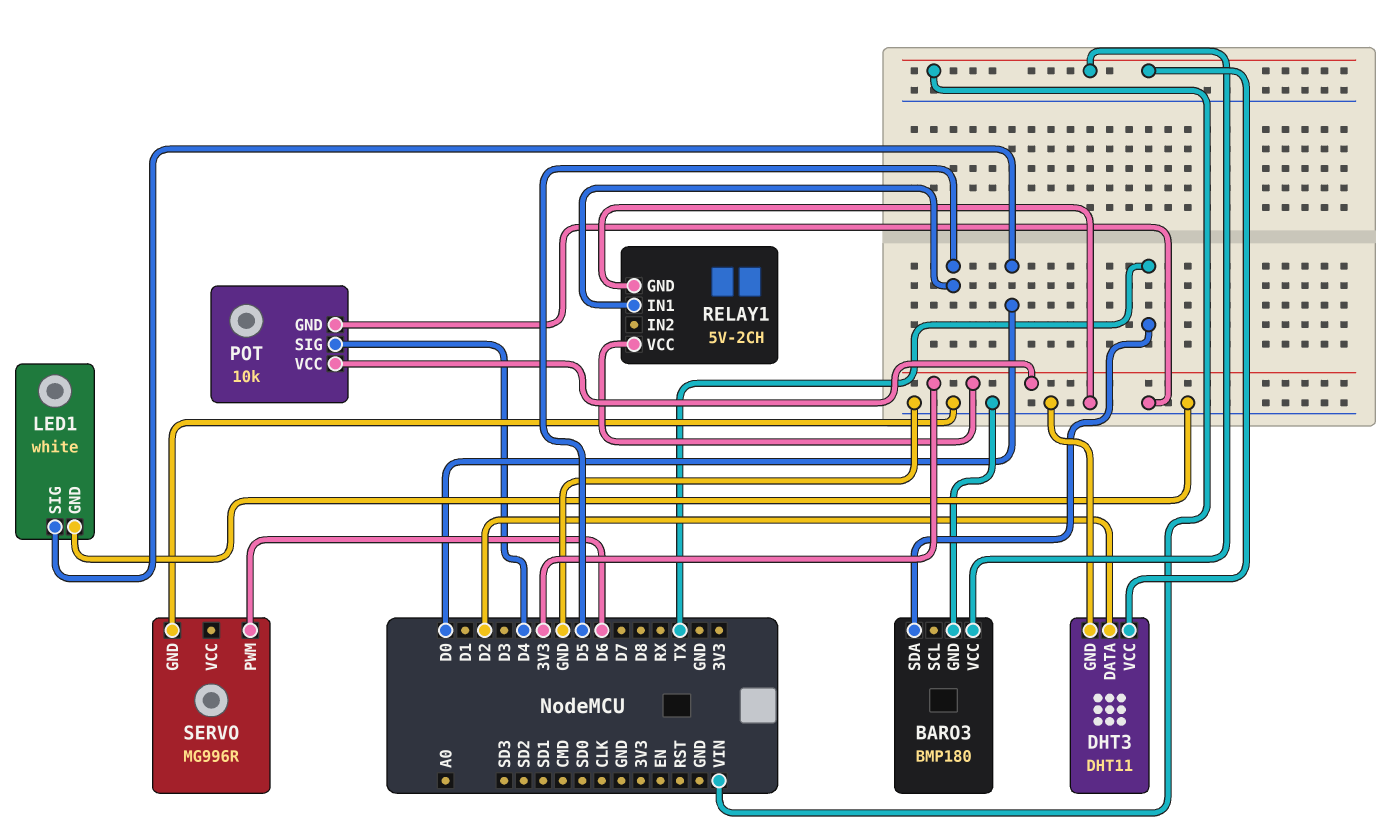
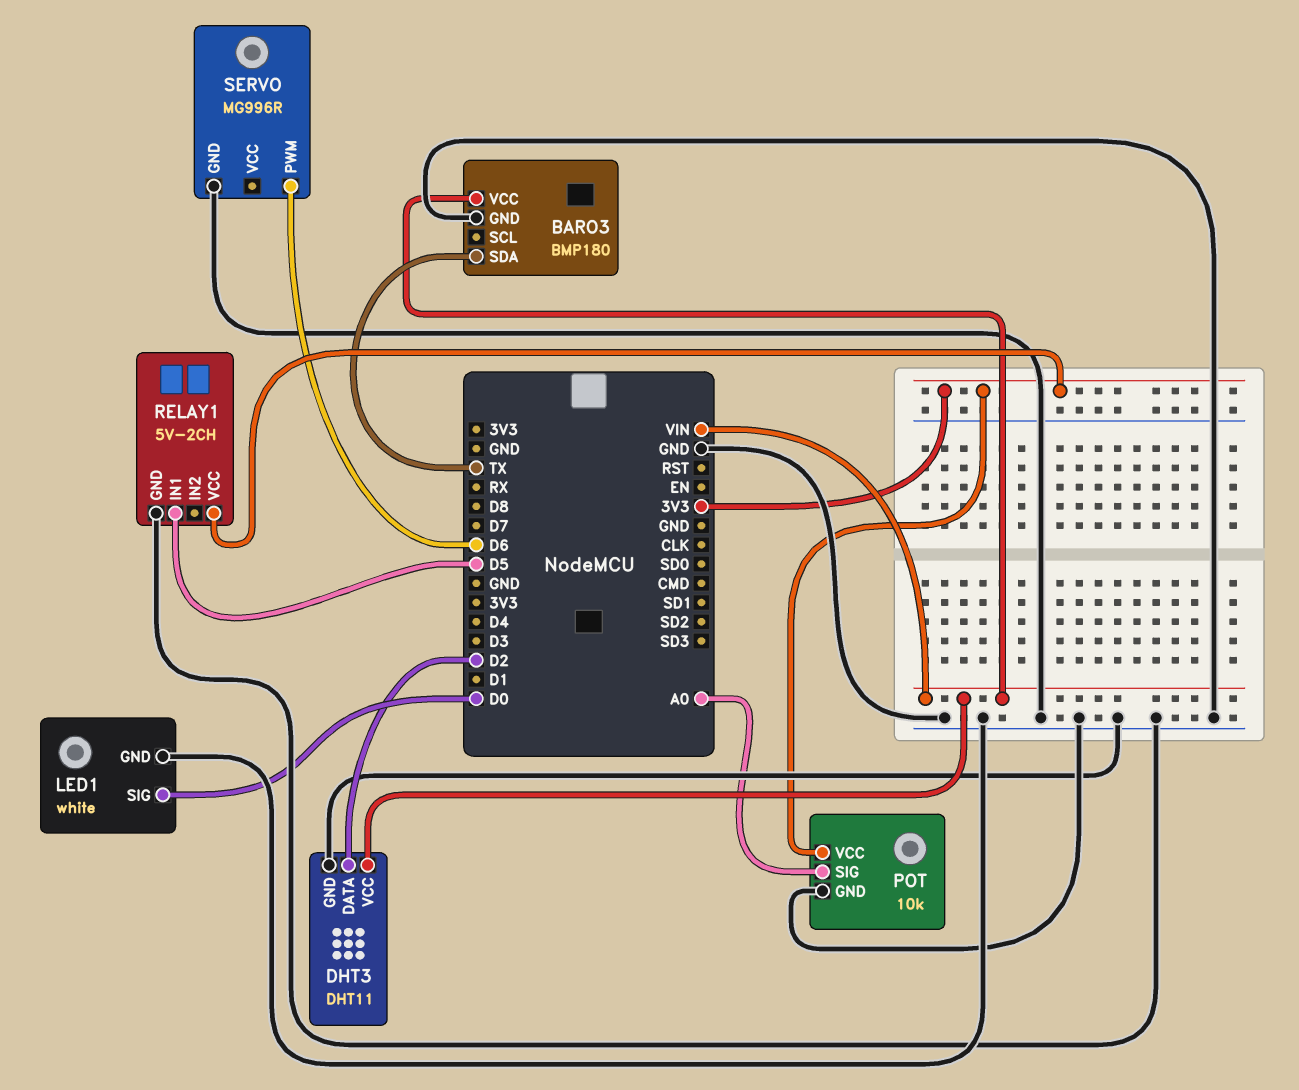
POT pin SIG: D4 -> A0

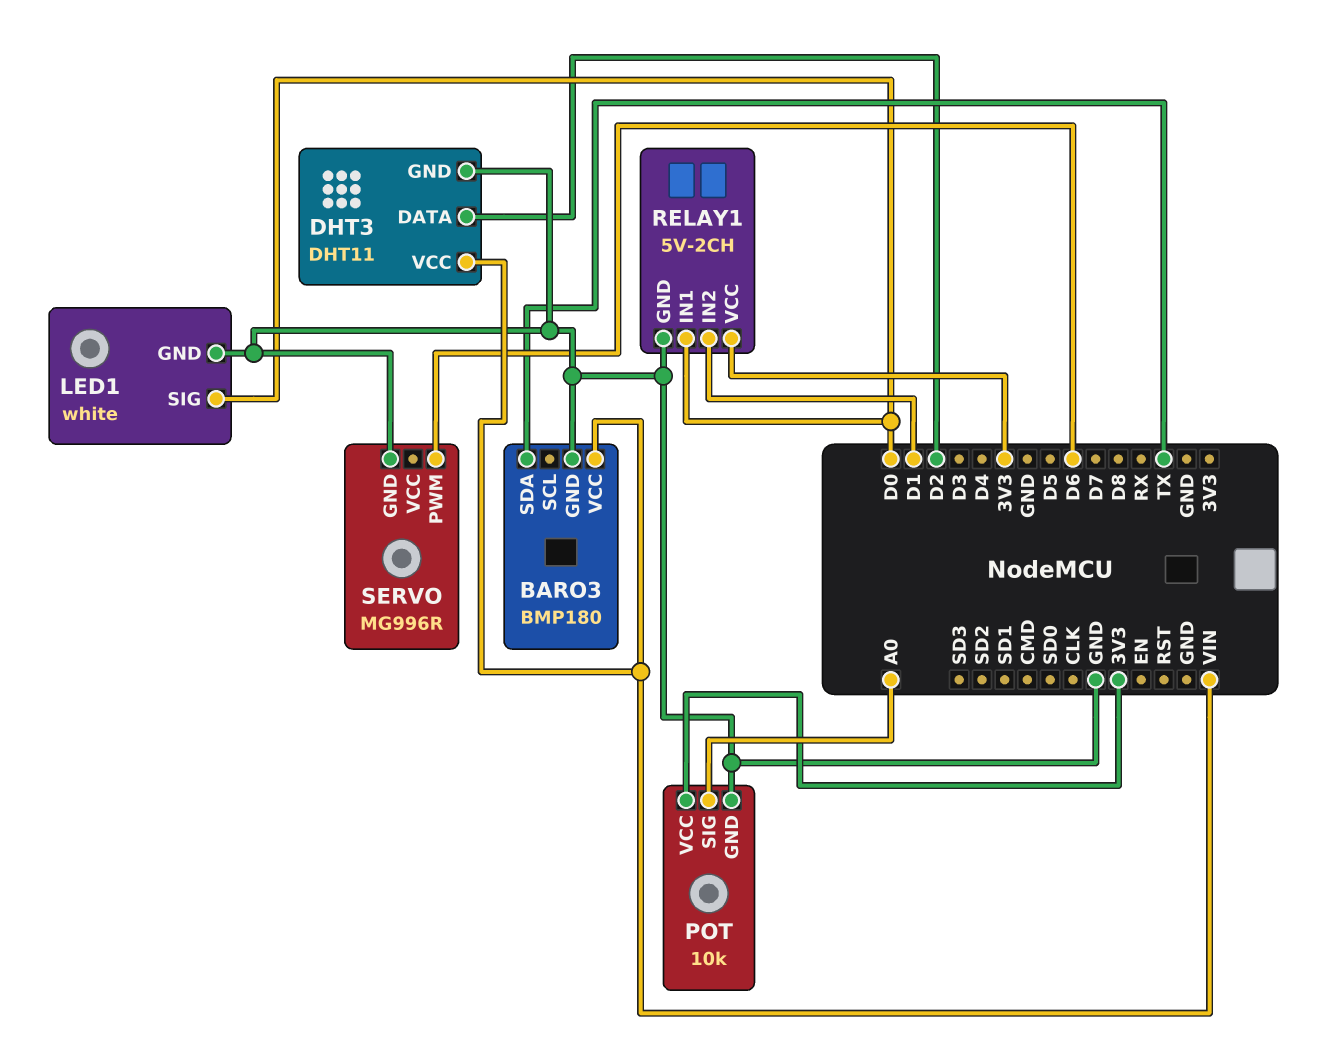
RELAY1 pin IN1: D5 -> D0
RELAY1 pin IN2: none -> D1

